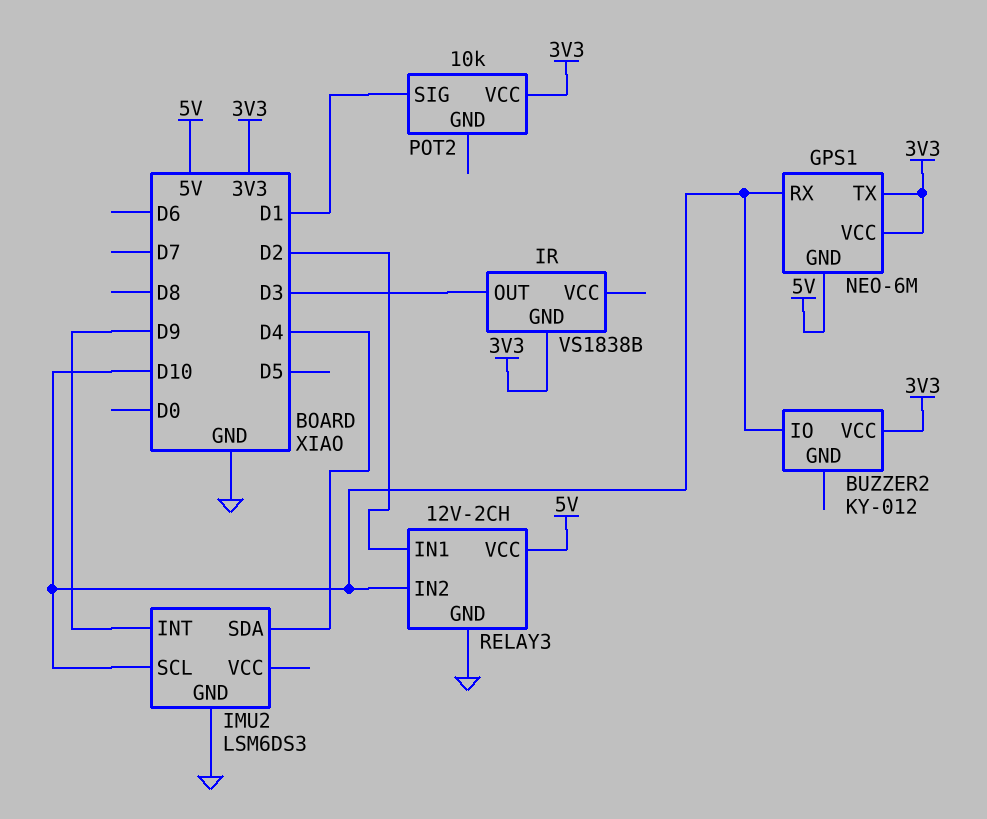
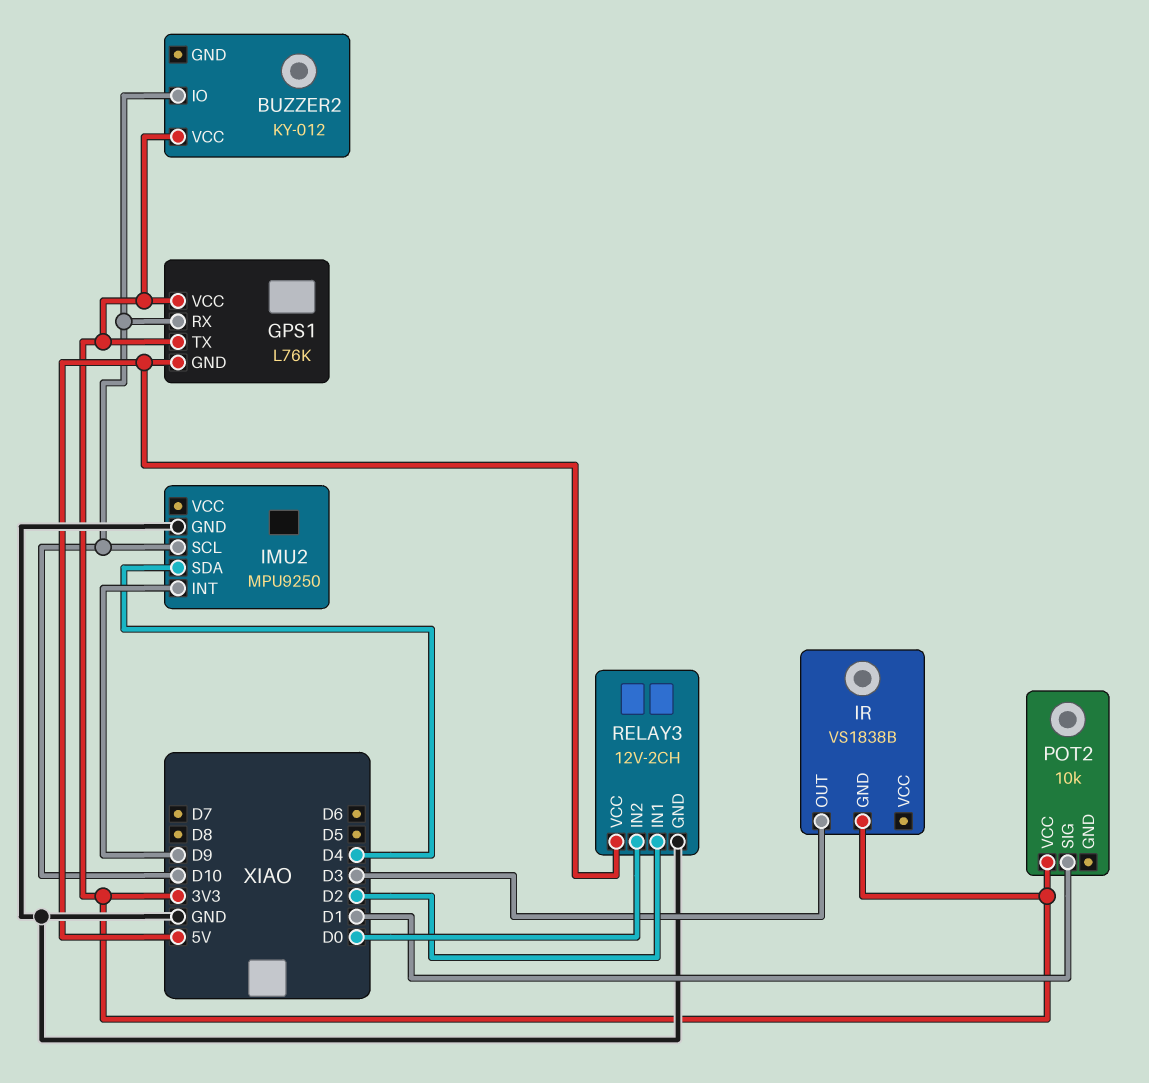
GPS1: NEO-6M -> L76K
IMU2: LSM6DS3 -> MPU9250
RELAY3 pin IN2: D10 -> D0

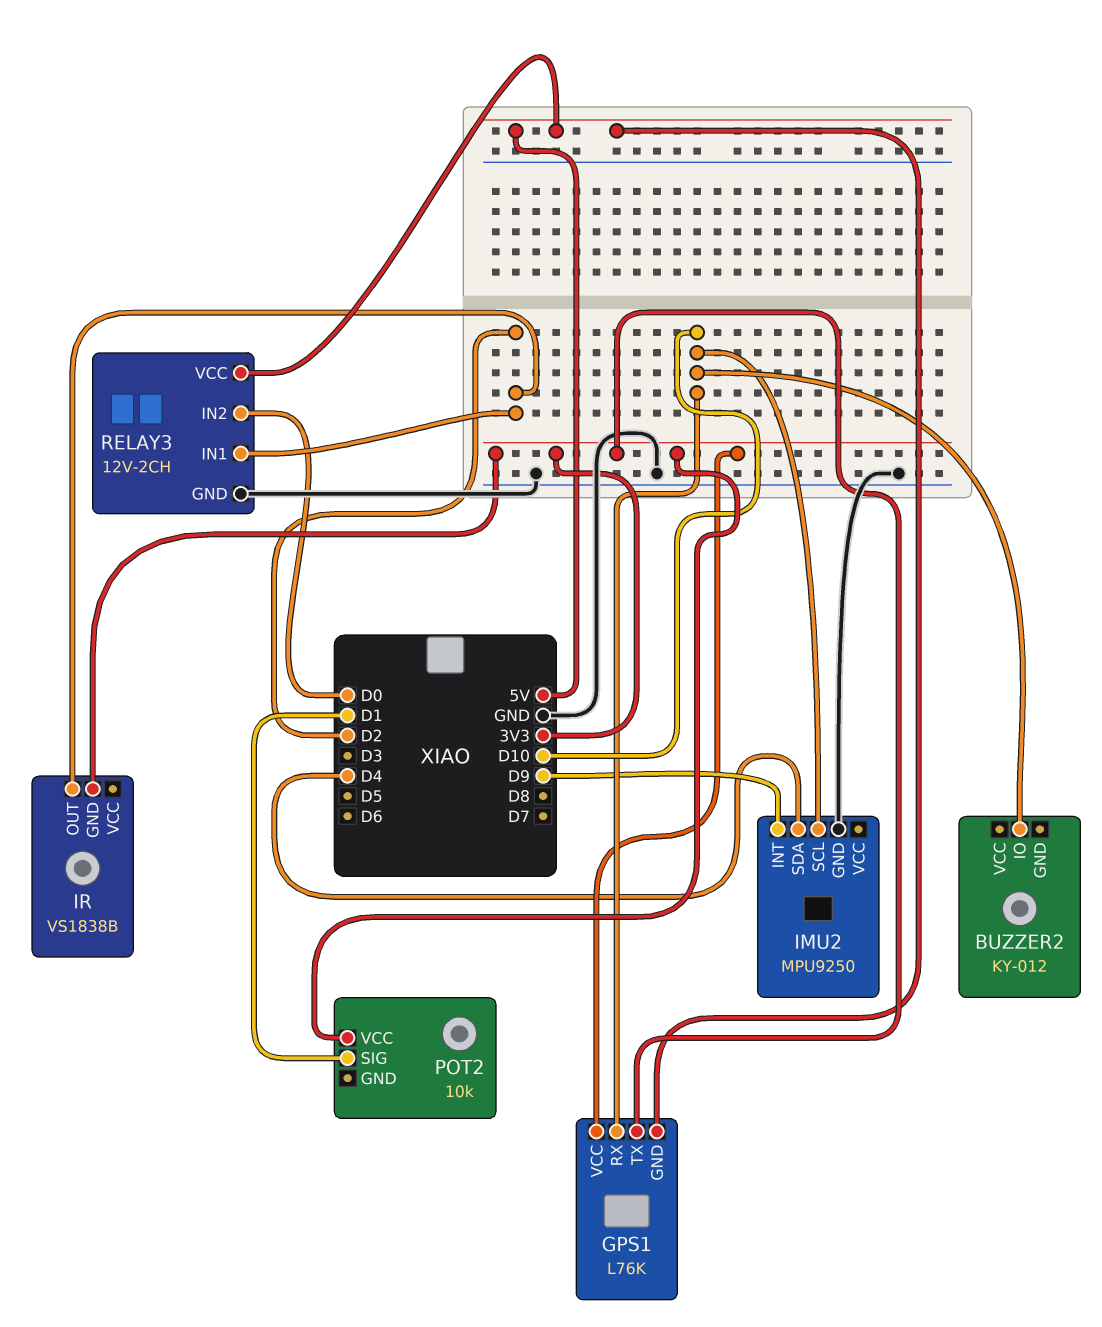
BUZZER2 pin VCC: 3V3 -> none
IR pin OUT: D3 -> D2

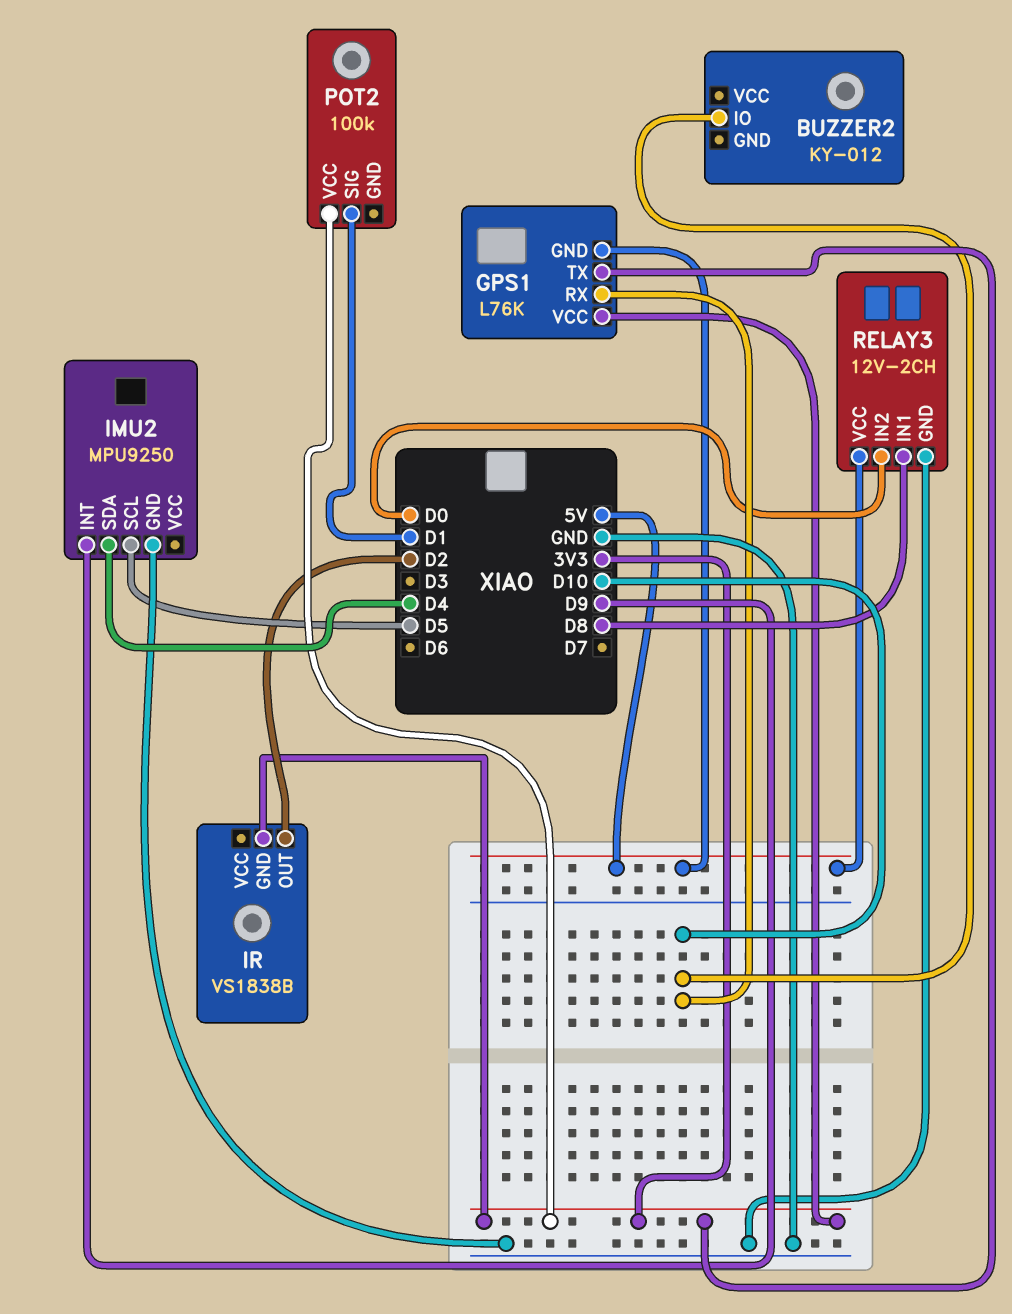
IMU2 pin SCL: D10 -> D5
POT2: 10k -> 100k
RELAY3 pin IN1: D2 -> D8

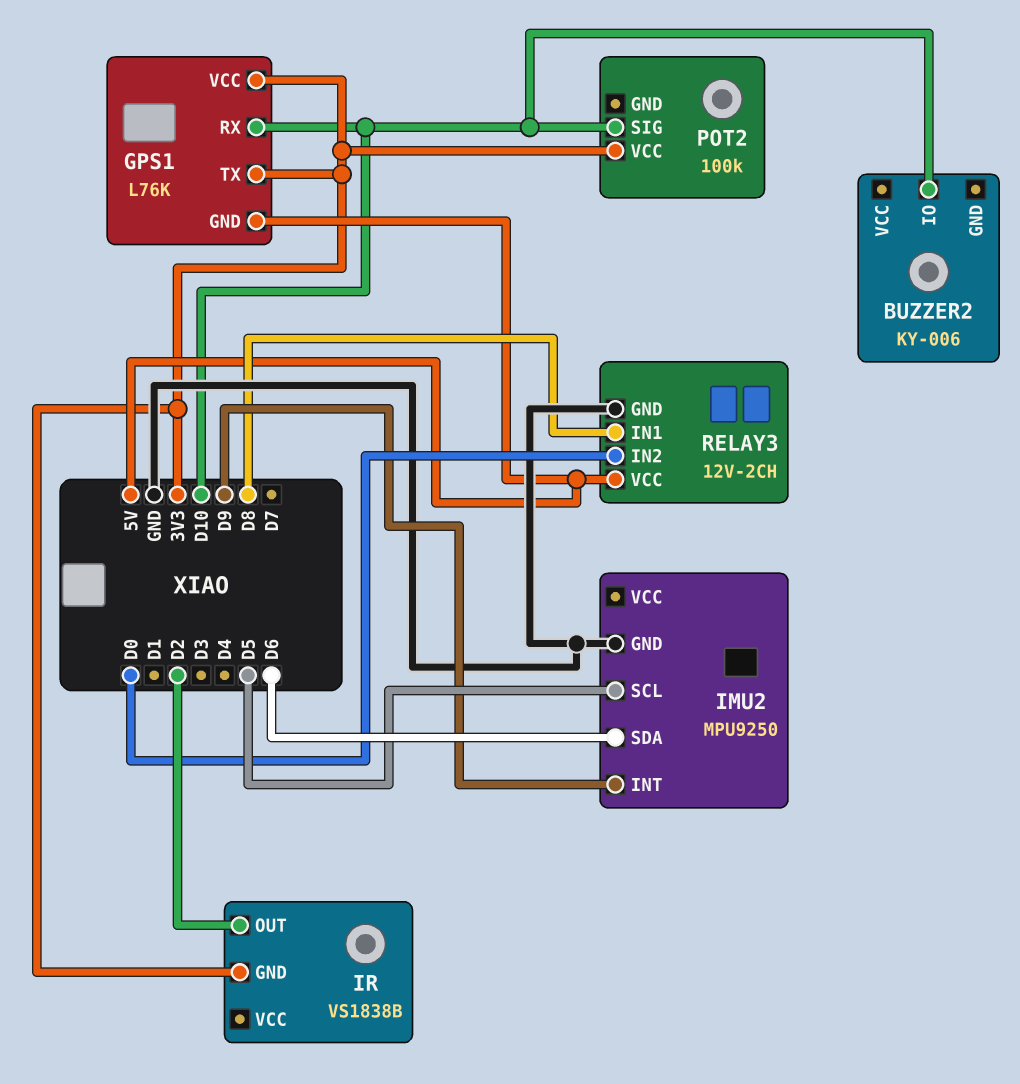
BUZZER2: KY-012 -> KY-006
IMU2 pin SDA: D4 -> D6
POT2 pin SIG: D1 -> D10

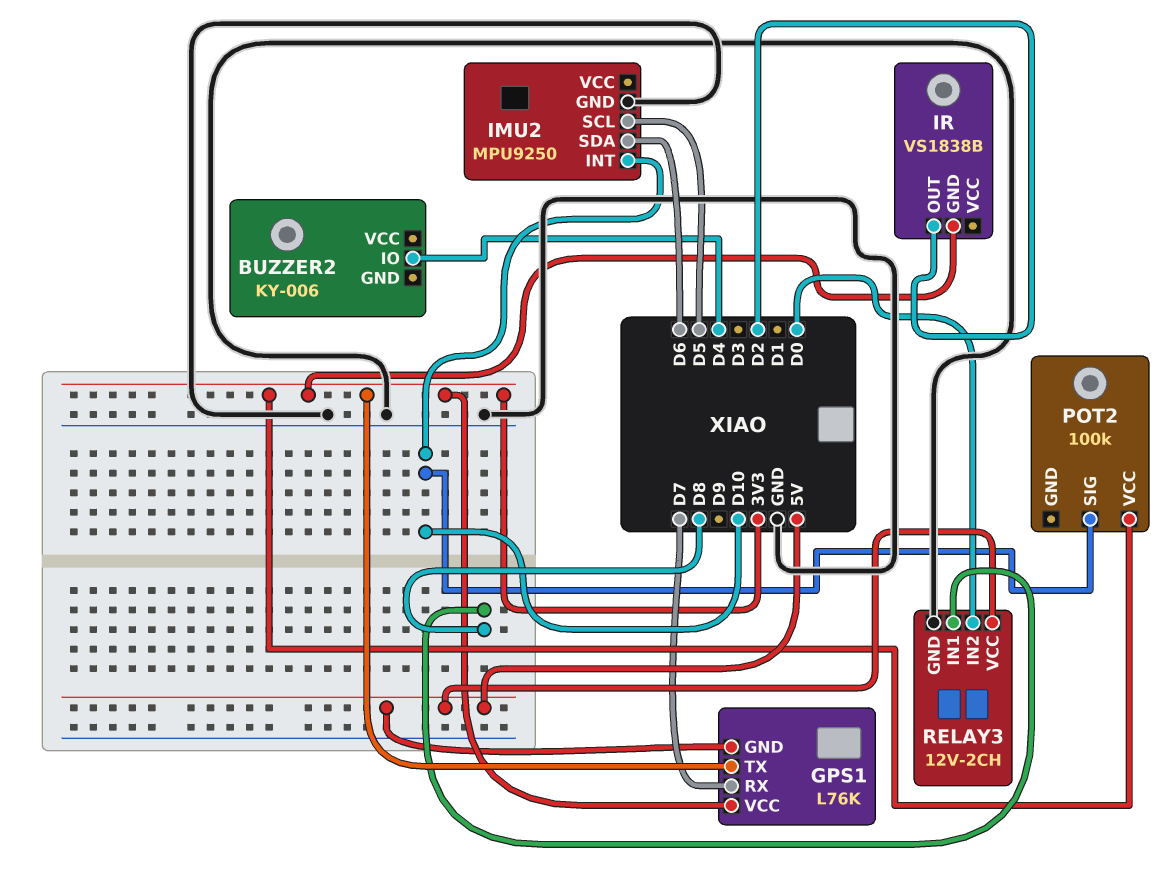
BUZZER2 pin IO: D10 -> D4
GPS1 pin RX: D10 -> D7
IMU2 pin INT: D9 -> D10

